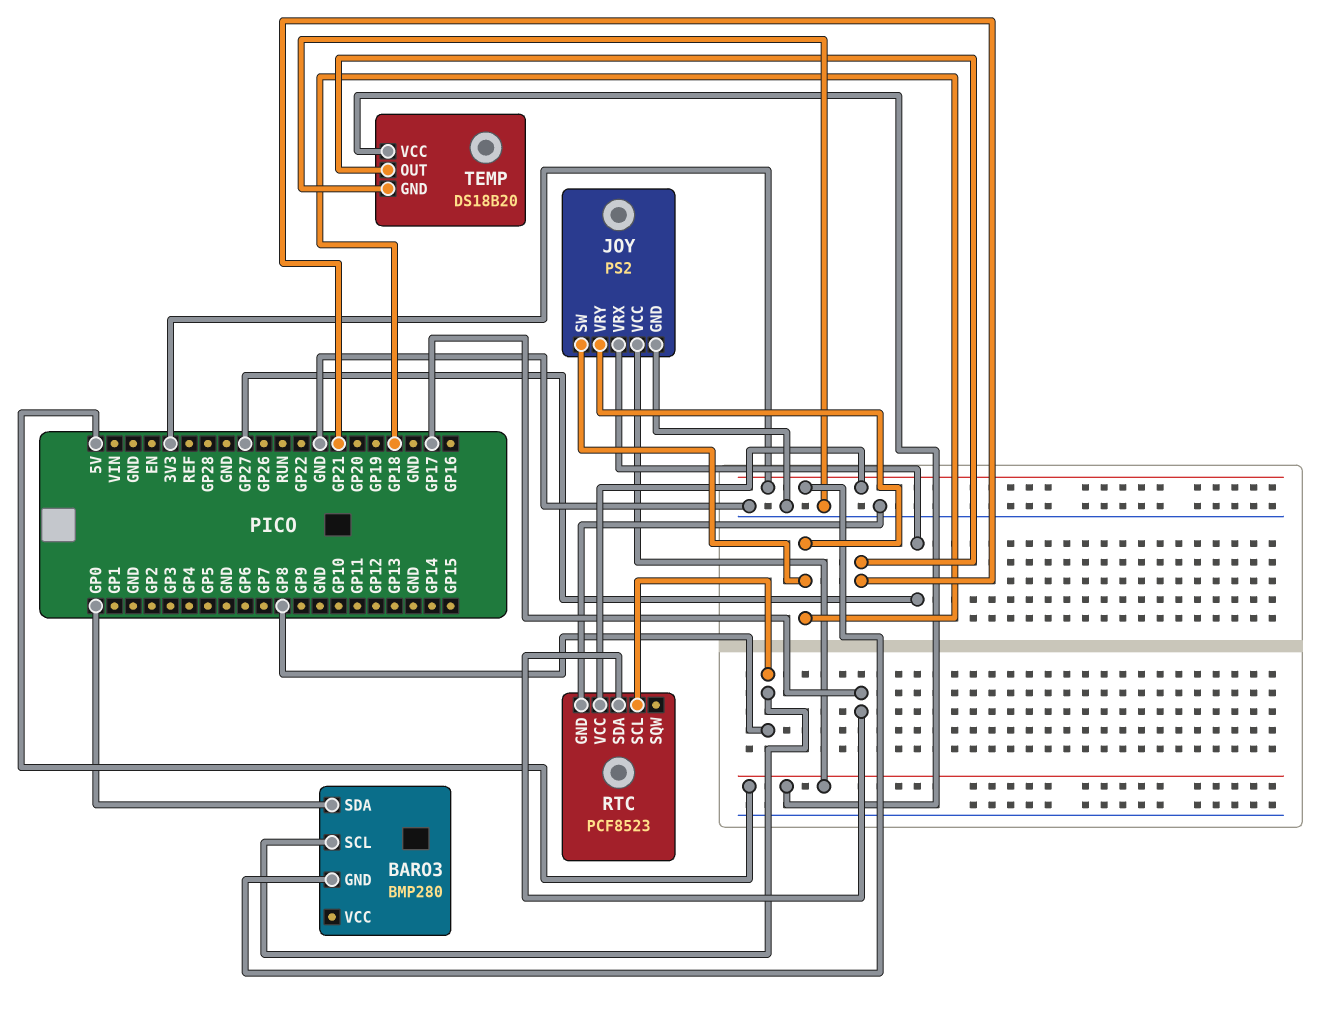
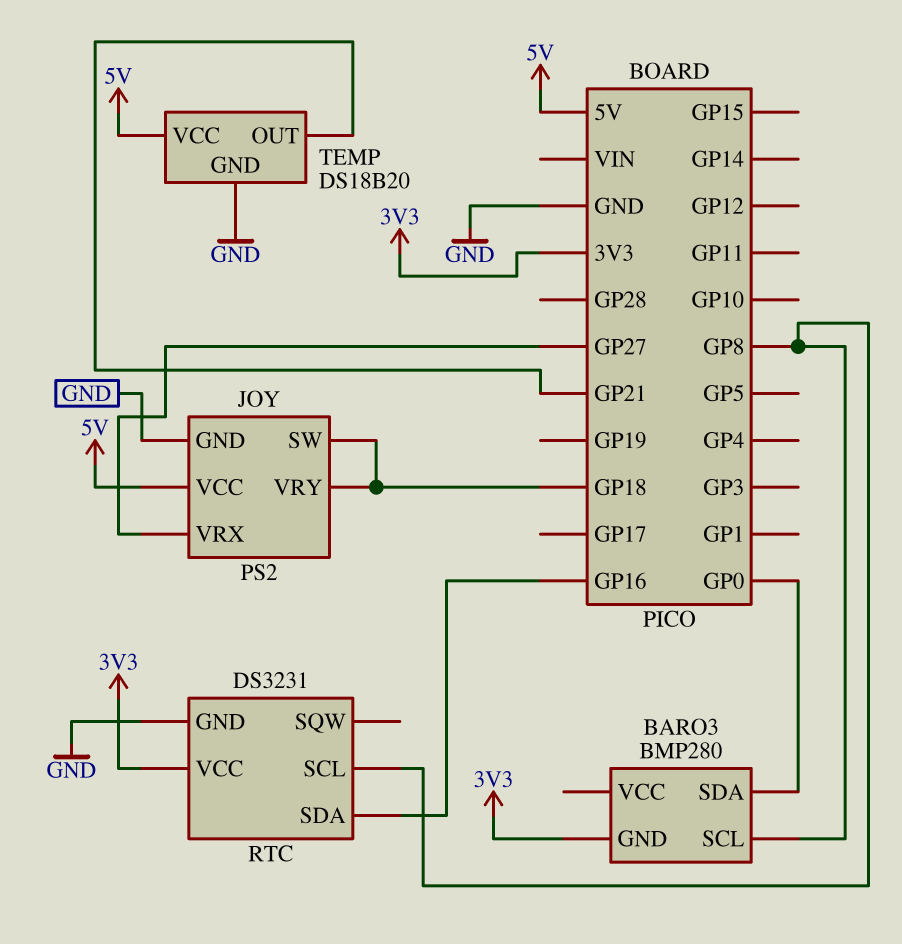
RTC: PCF8523 -> DS3231
RTC pin SDA: GP17 -> GP16

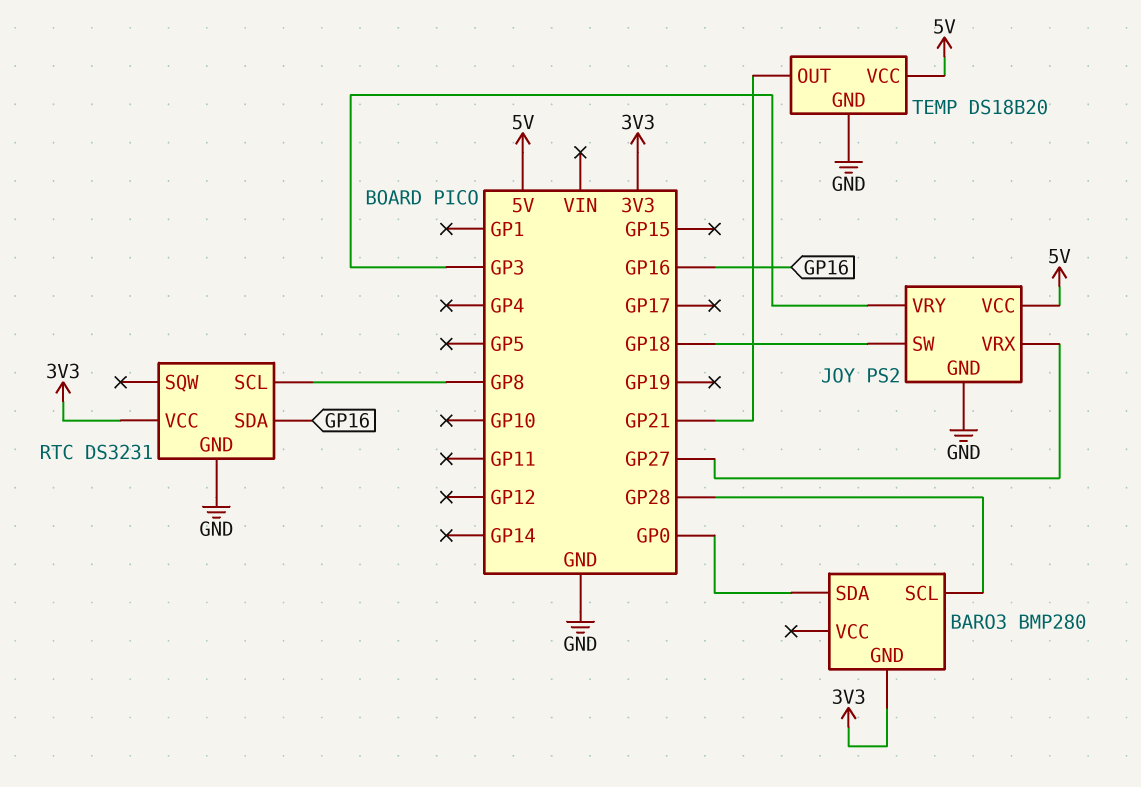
BARO3 pin SCL: GP8 -> GP28
JOY pin VRY: GP18 -> GP3

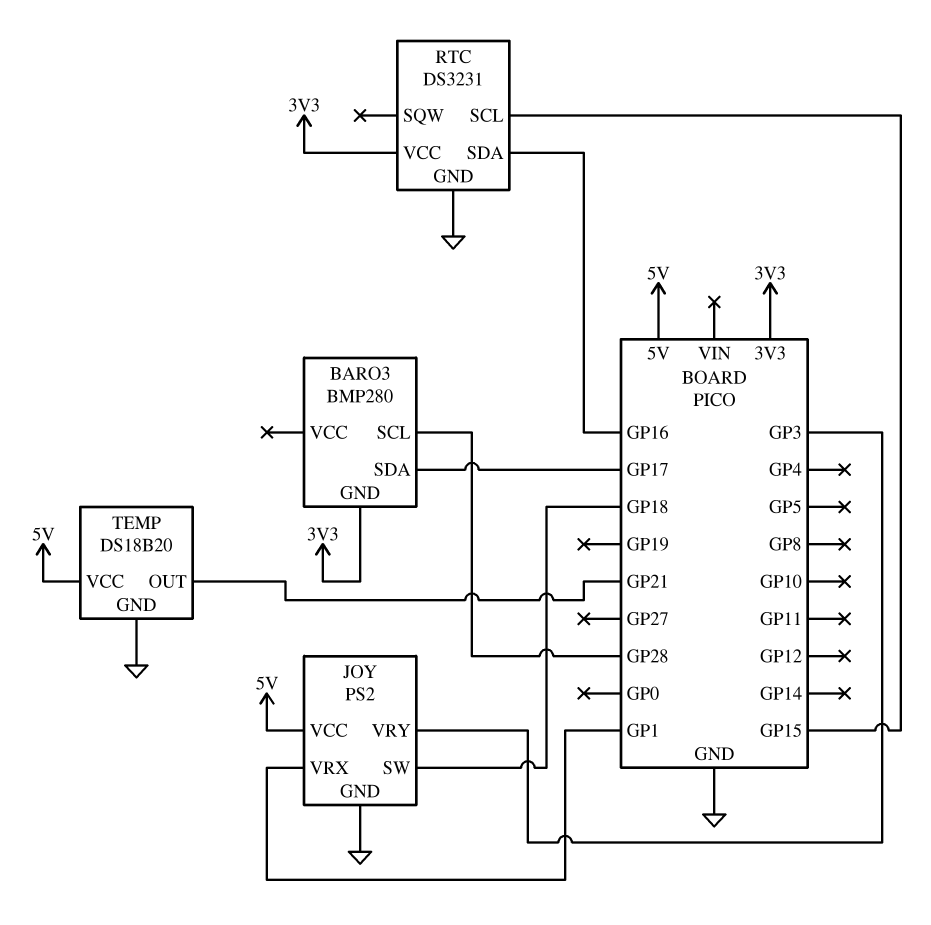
BARO3 pin SDA: GP0 -> GP17
JOY pin VRX: GP27 -> GP1
RTC pin SCL: GP8 -> GP15

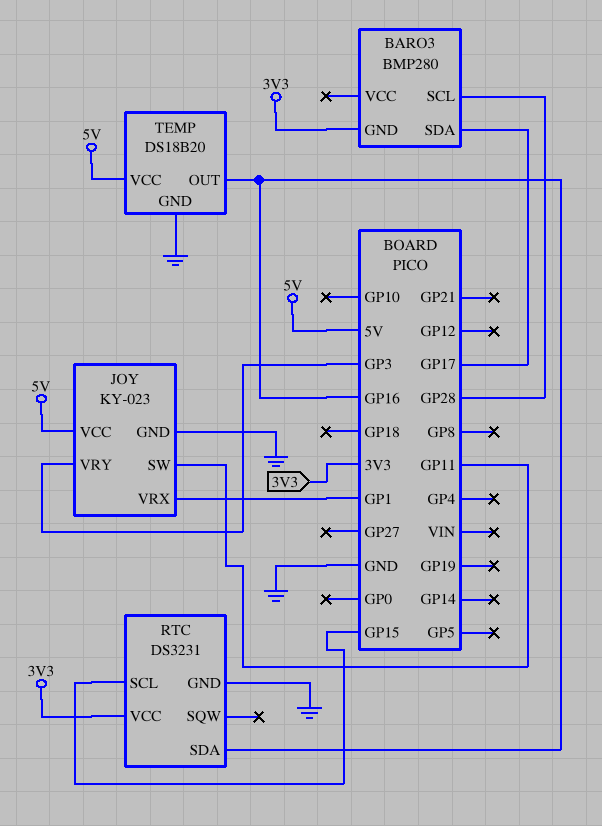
JOY: PS2 -> KY-023
JOY pin SW: GP18 -> GP11
TEMP pin OUT: GP21 -> GP16

